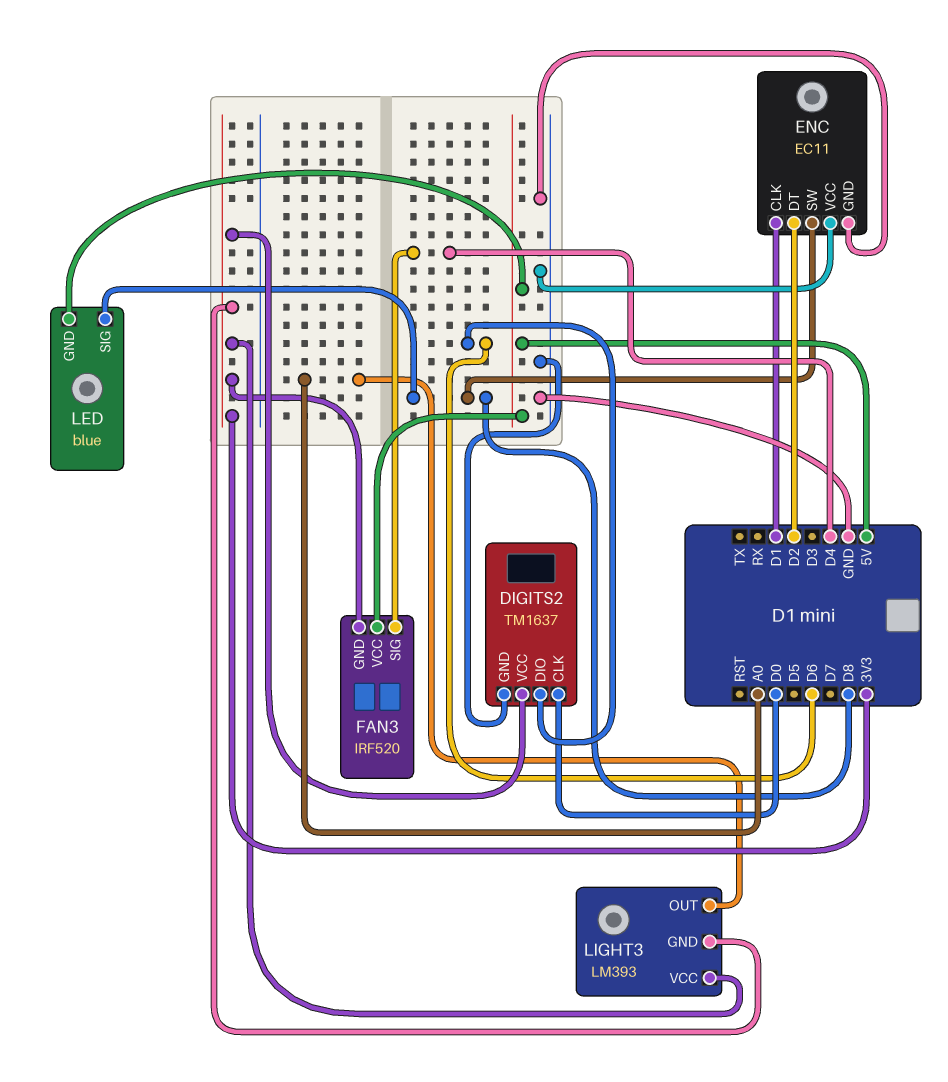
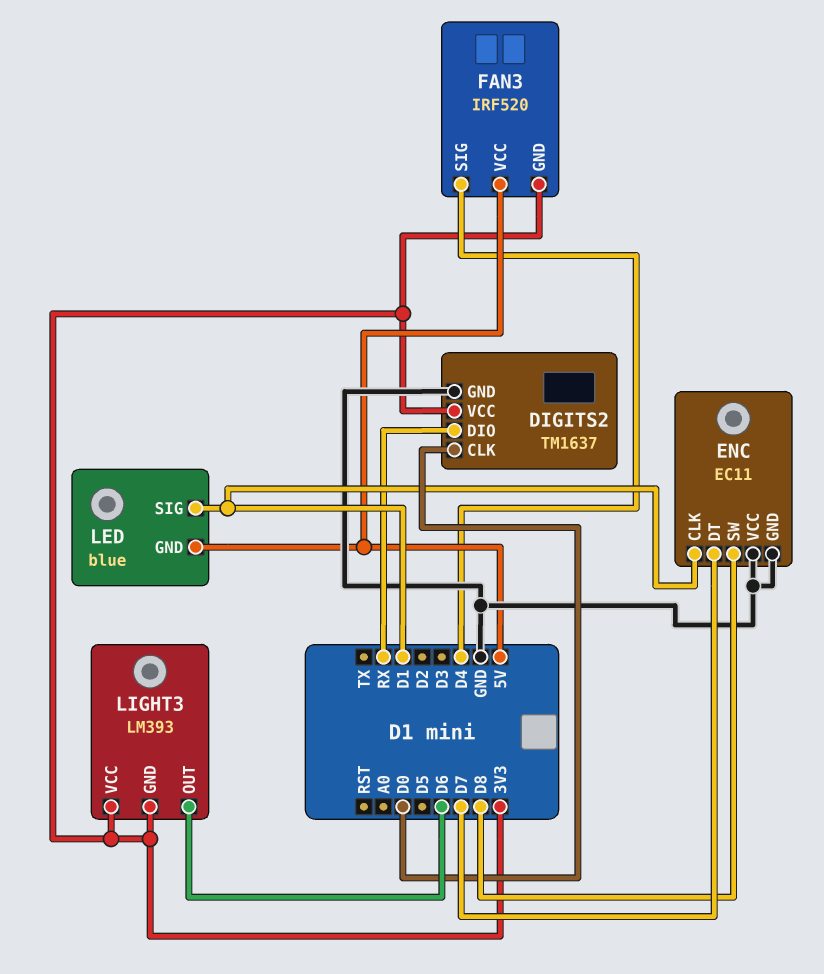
DIGITS2 pin DIO: D6 -> RX
ENC pin DT: D2 -> D7
LED pin SIG: D8 -> D1
LIGHT3 pin OUT: A0 -> D6

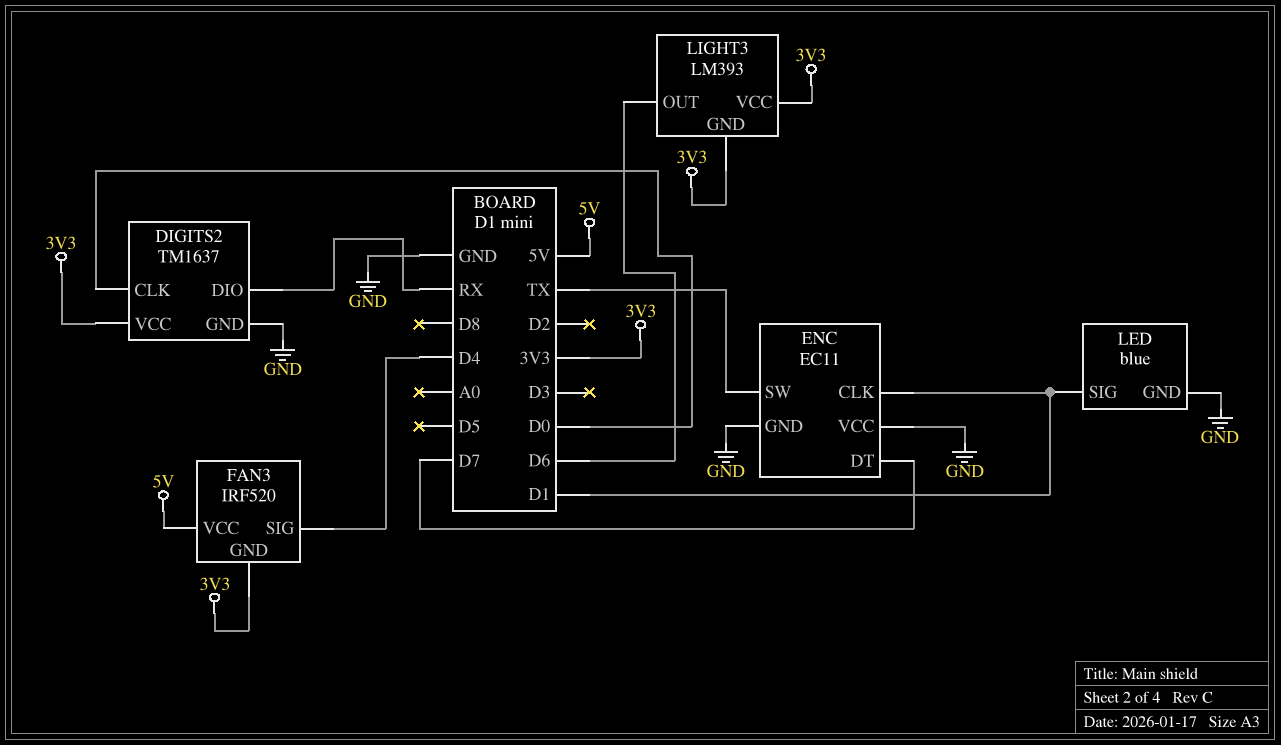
ENC pin SW: D8 -> TX
LED pin GND: 5V -> GND

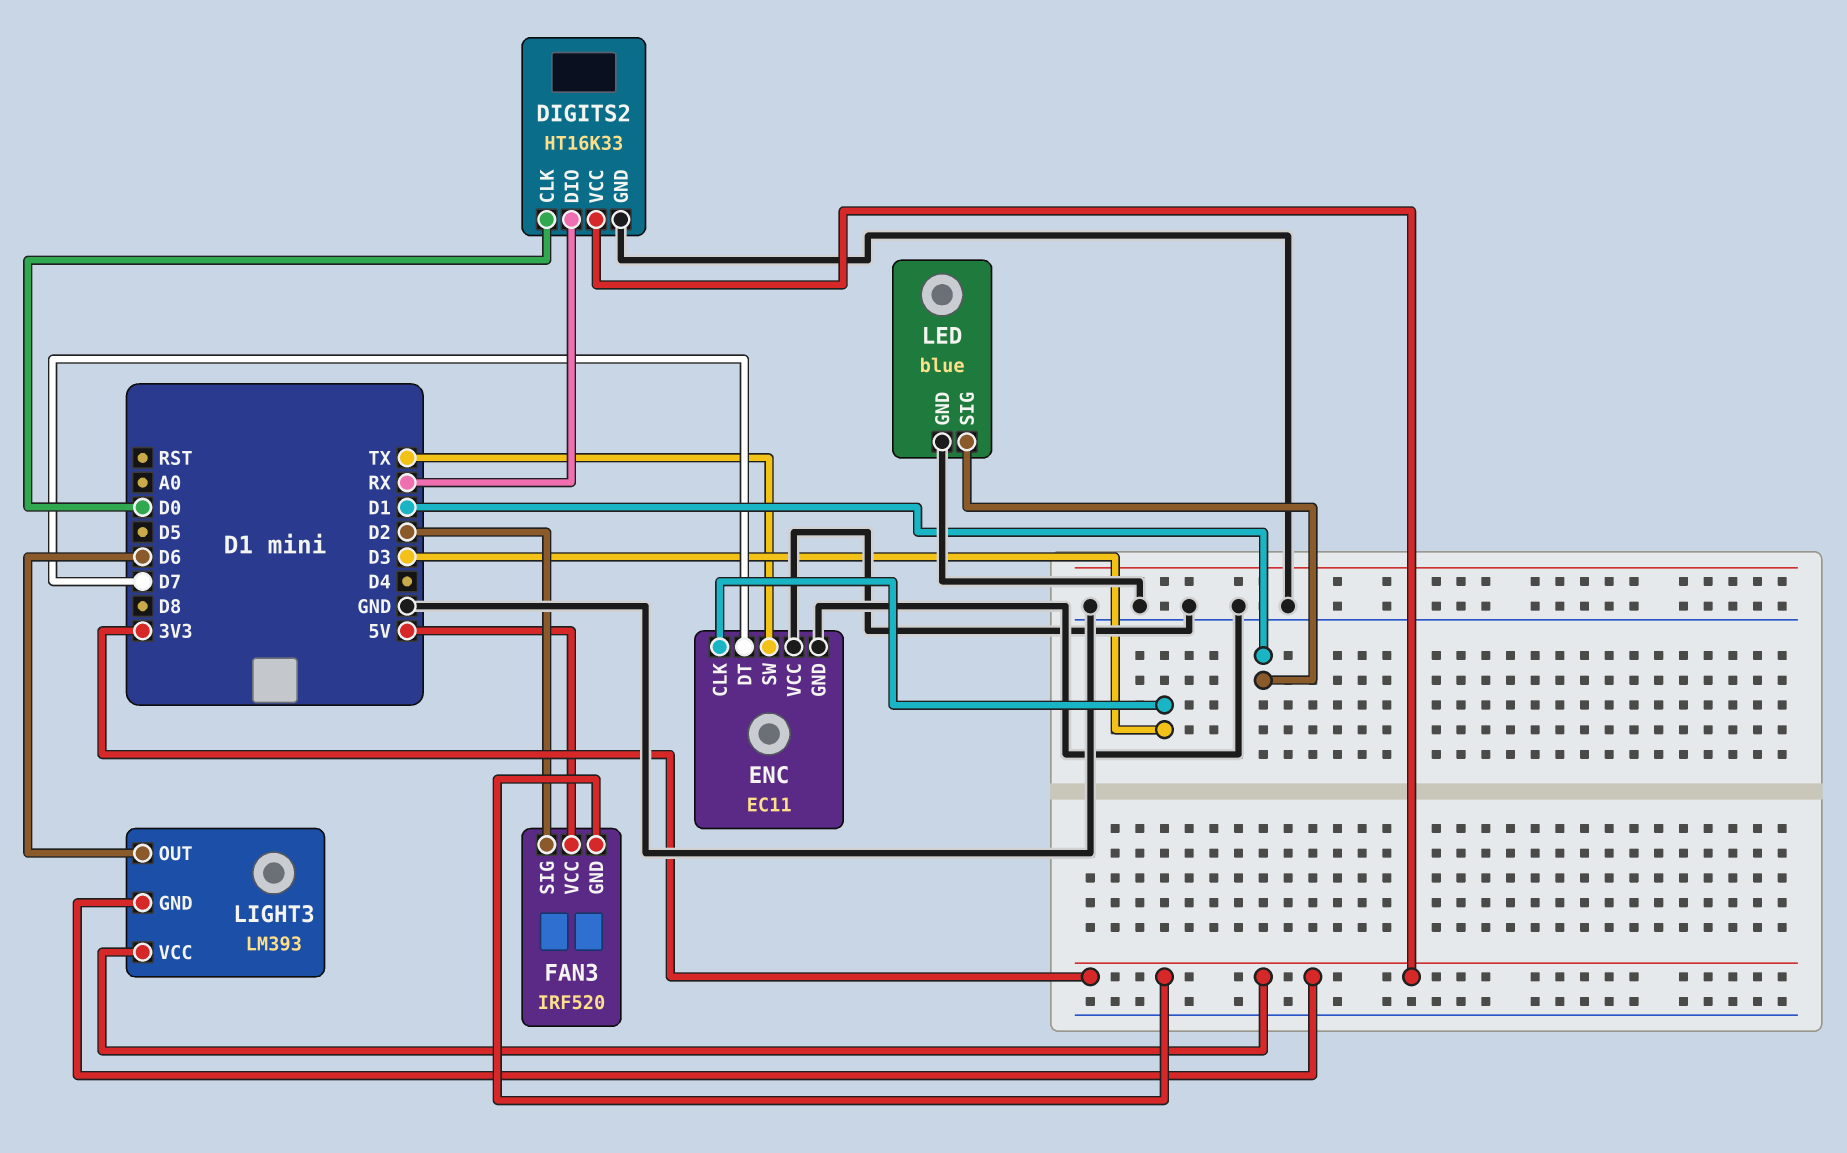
DIGITS2: TM1637 -> HT16K33
ENC pin CLK: D1 -> D3
FAN3 pin SIG: D4 -> D2

